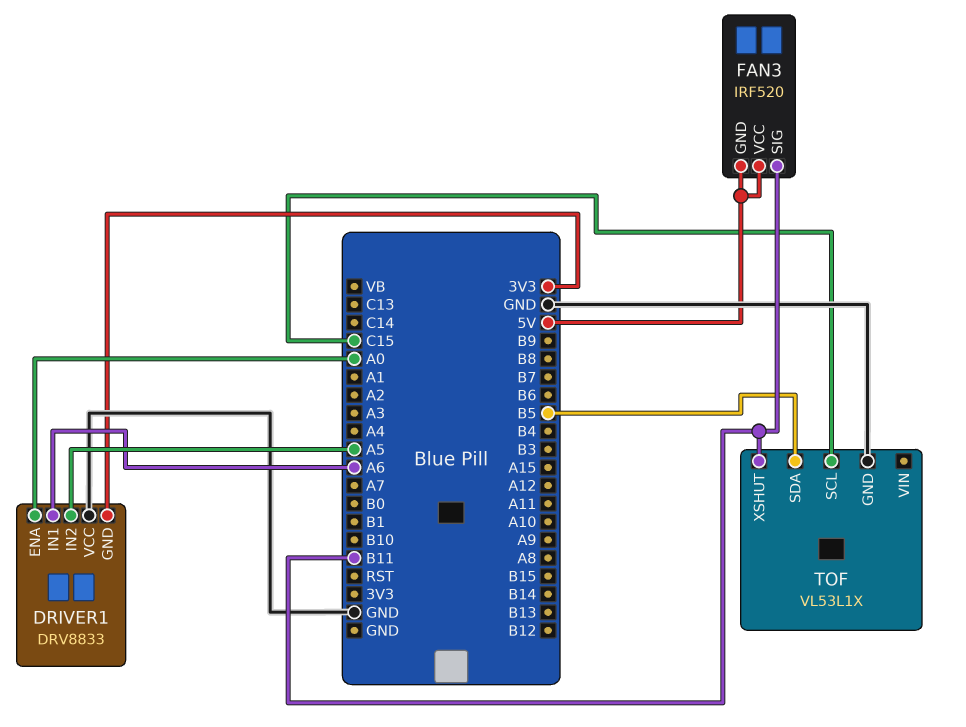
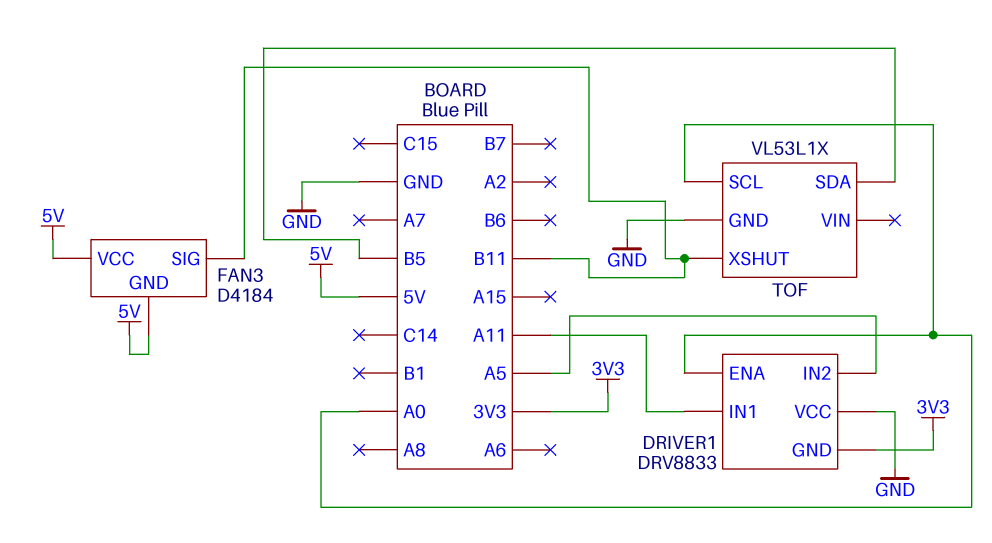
DRIVER1 pin IN1: A6 -> A11
FAN3: IRF520 -> D4184
TOF pin SCL: C15 -> A0

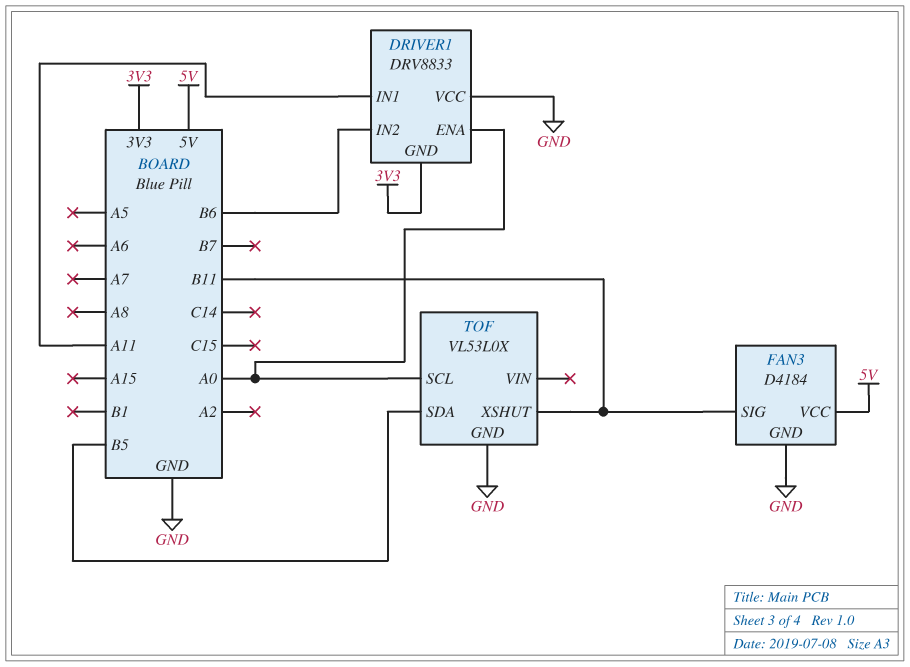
DRIVER1 pin IN2: A5 -> B6
FAN3 pin GND: 5V -> GND
TOF: VL53L1X -> VL53L0X

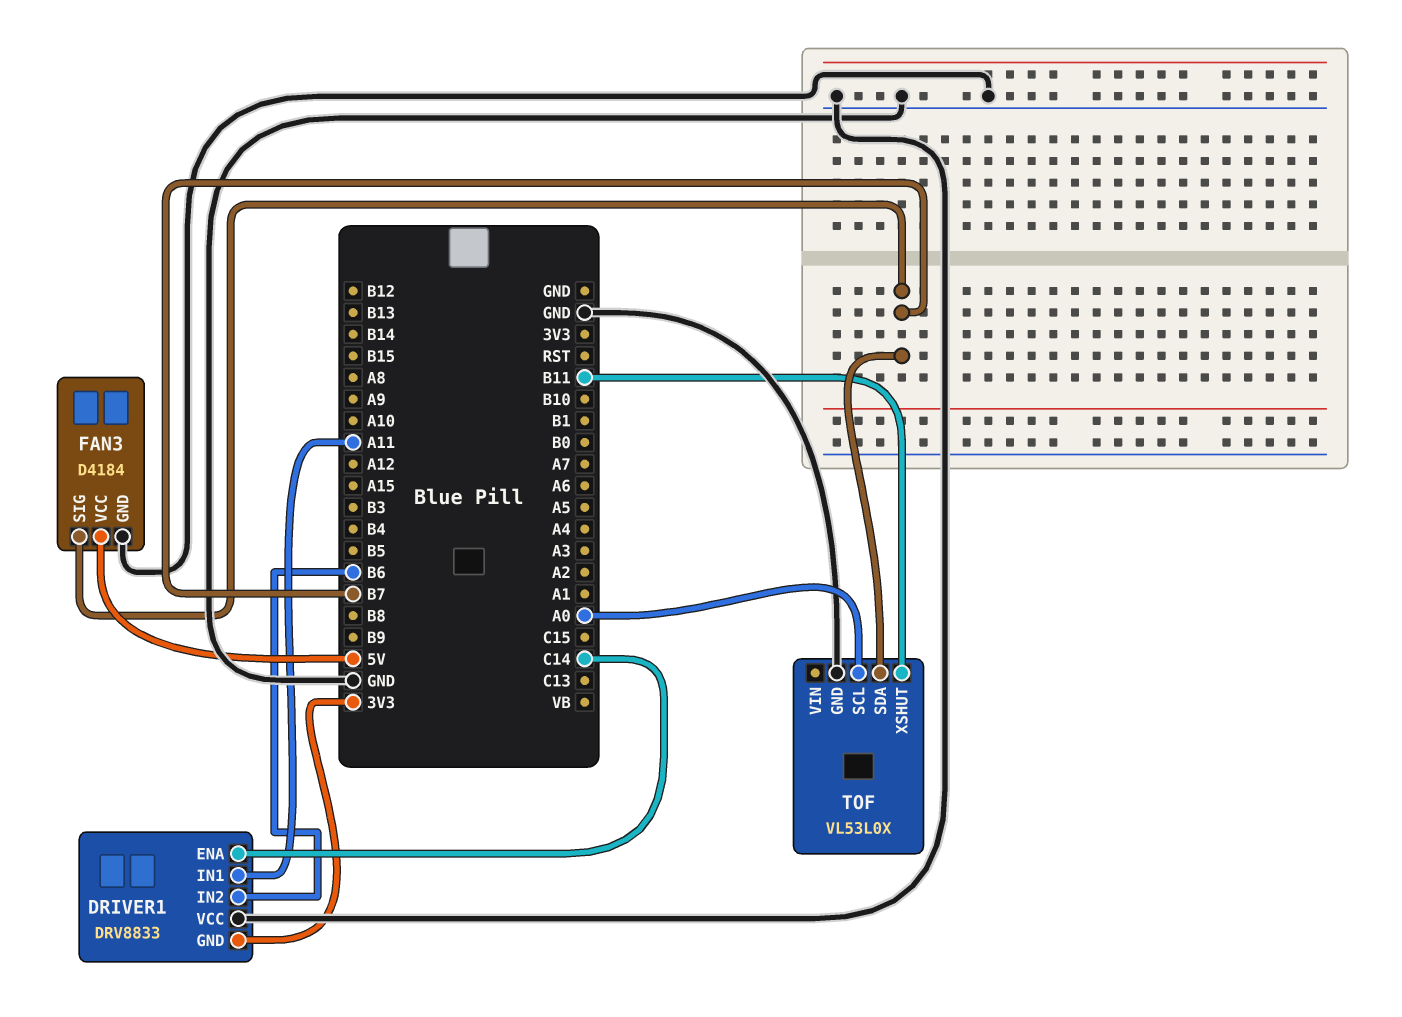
DRIVER1 pin ENA: A0 -> C14
FAN3 pin SIG: B11 -> B7
TOF pin SDA: B5 -> B7

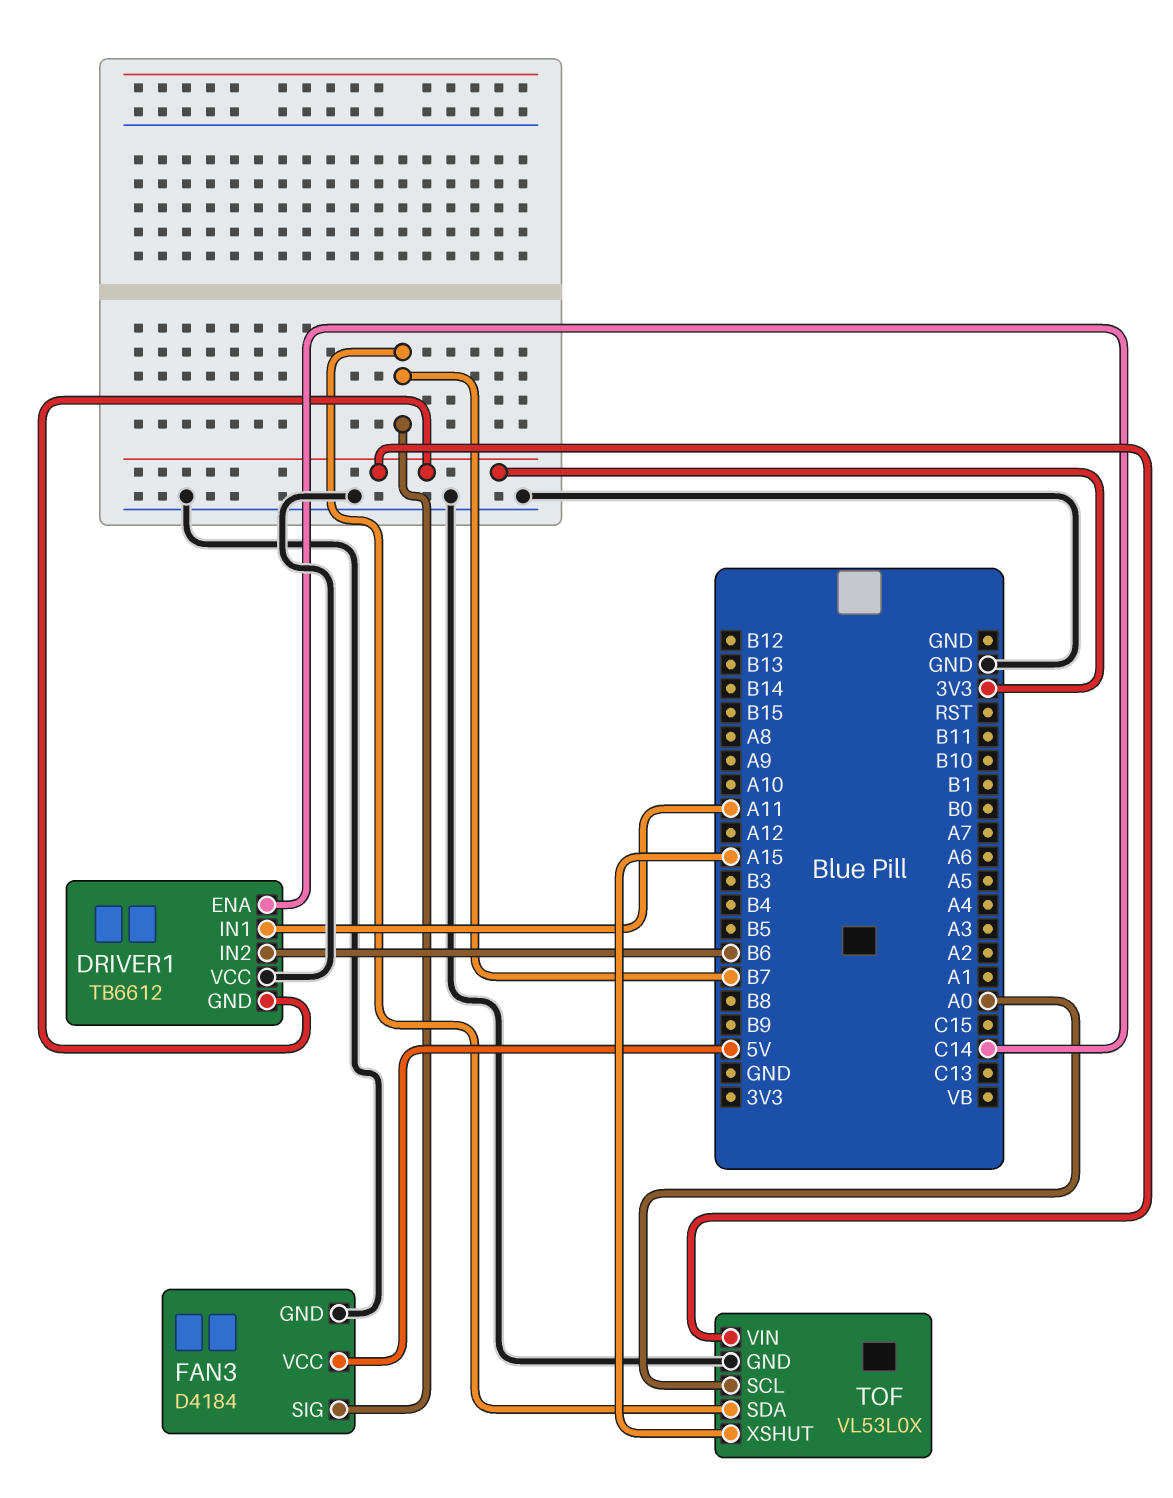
DRIVER1: DRV8833 -> TB6612
TOF pin VIN: none -> 3V3
TOF pin XSHUT: B11 -> A15

